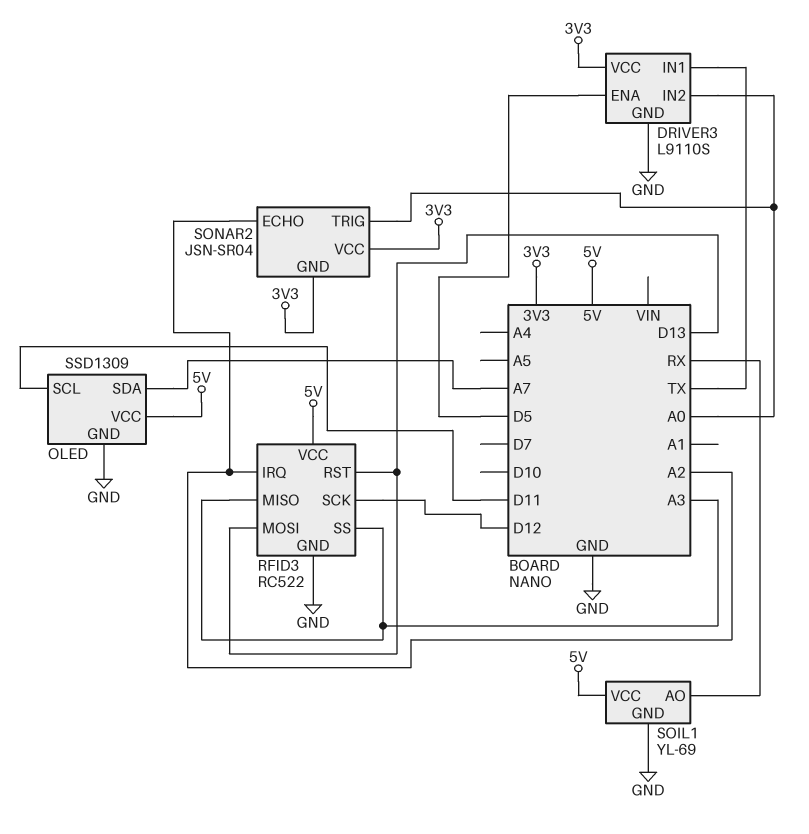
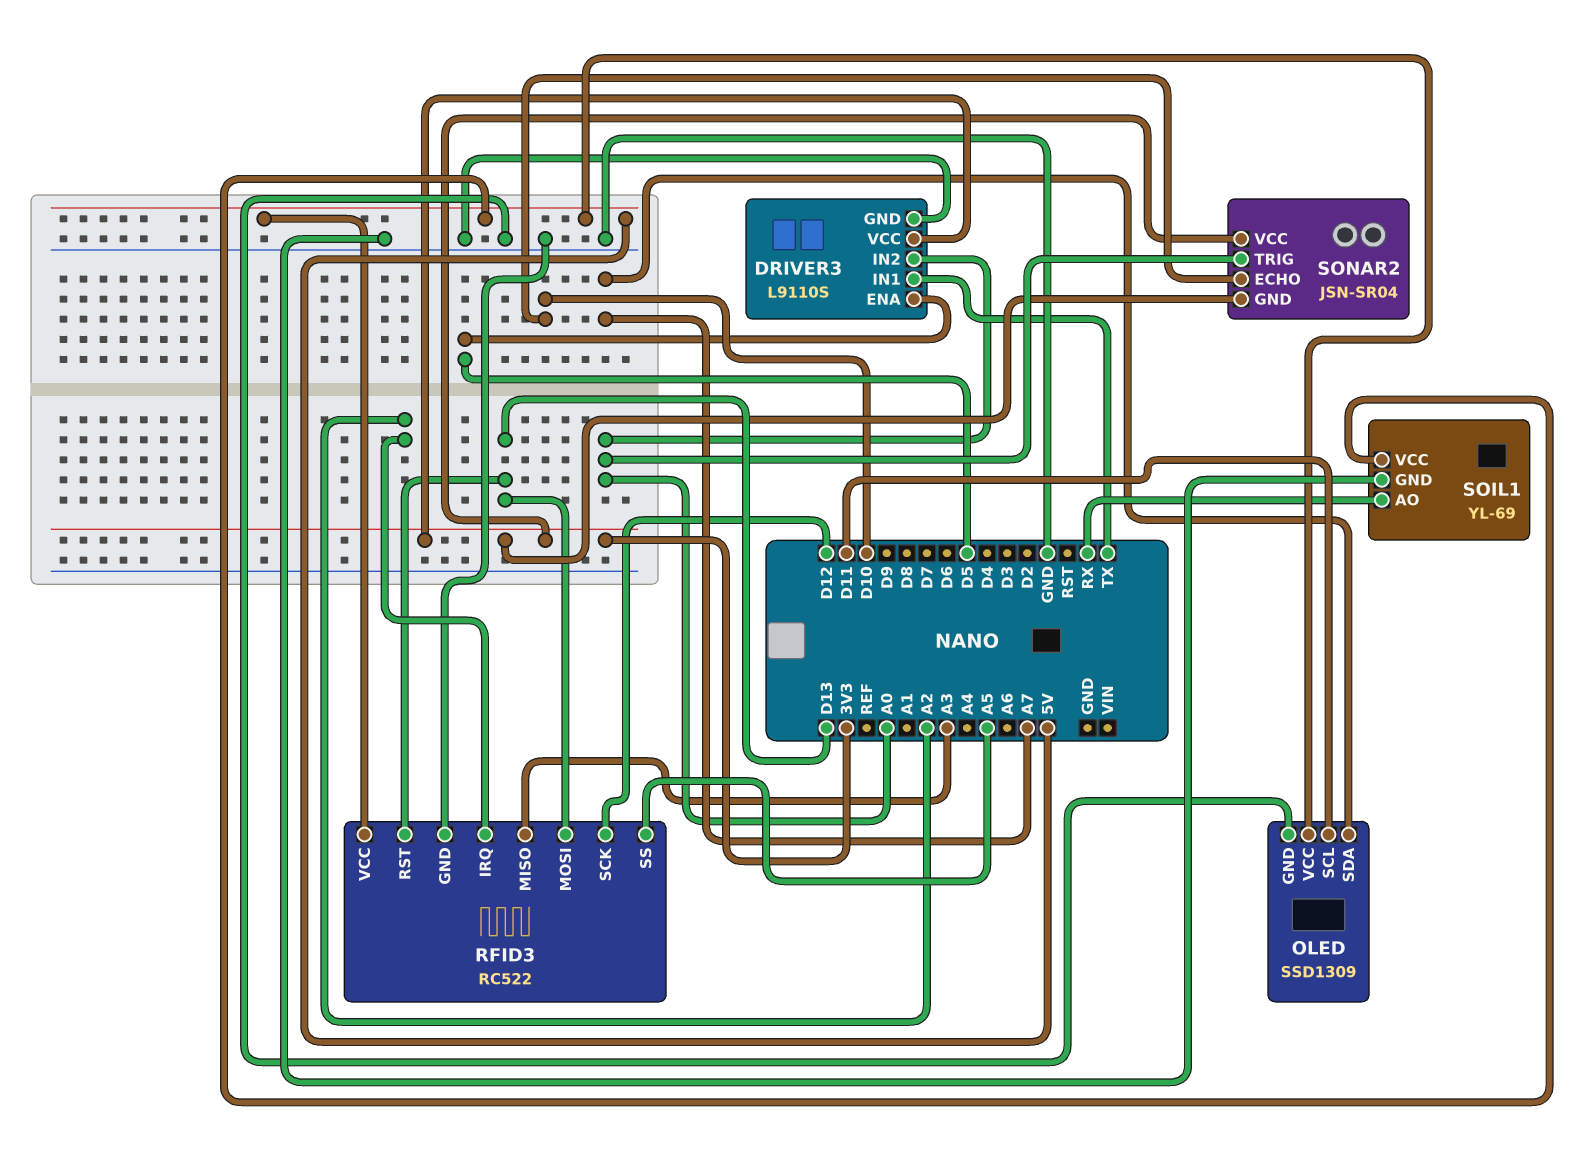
RFID3 pin SS: A3 -> A5
SONAR2 pin ECHO: A2 -> D10

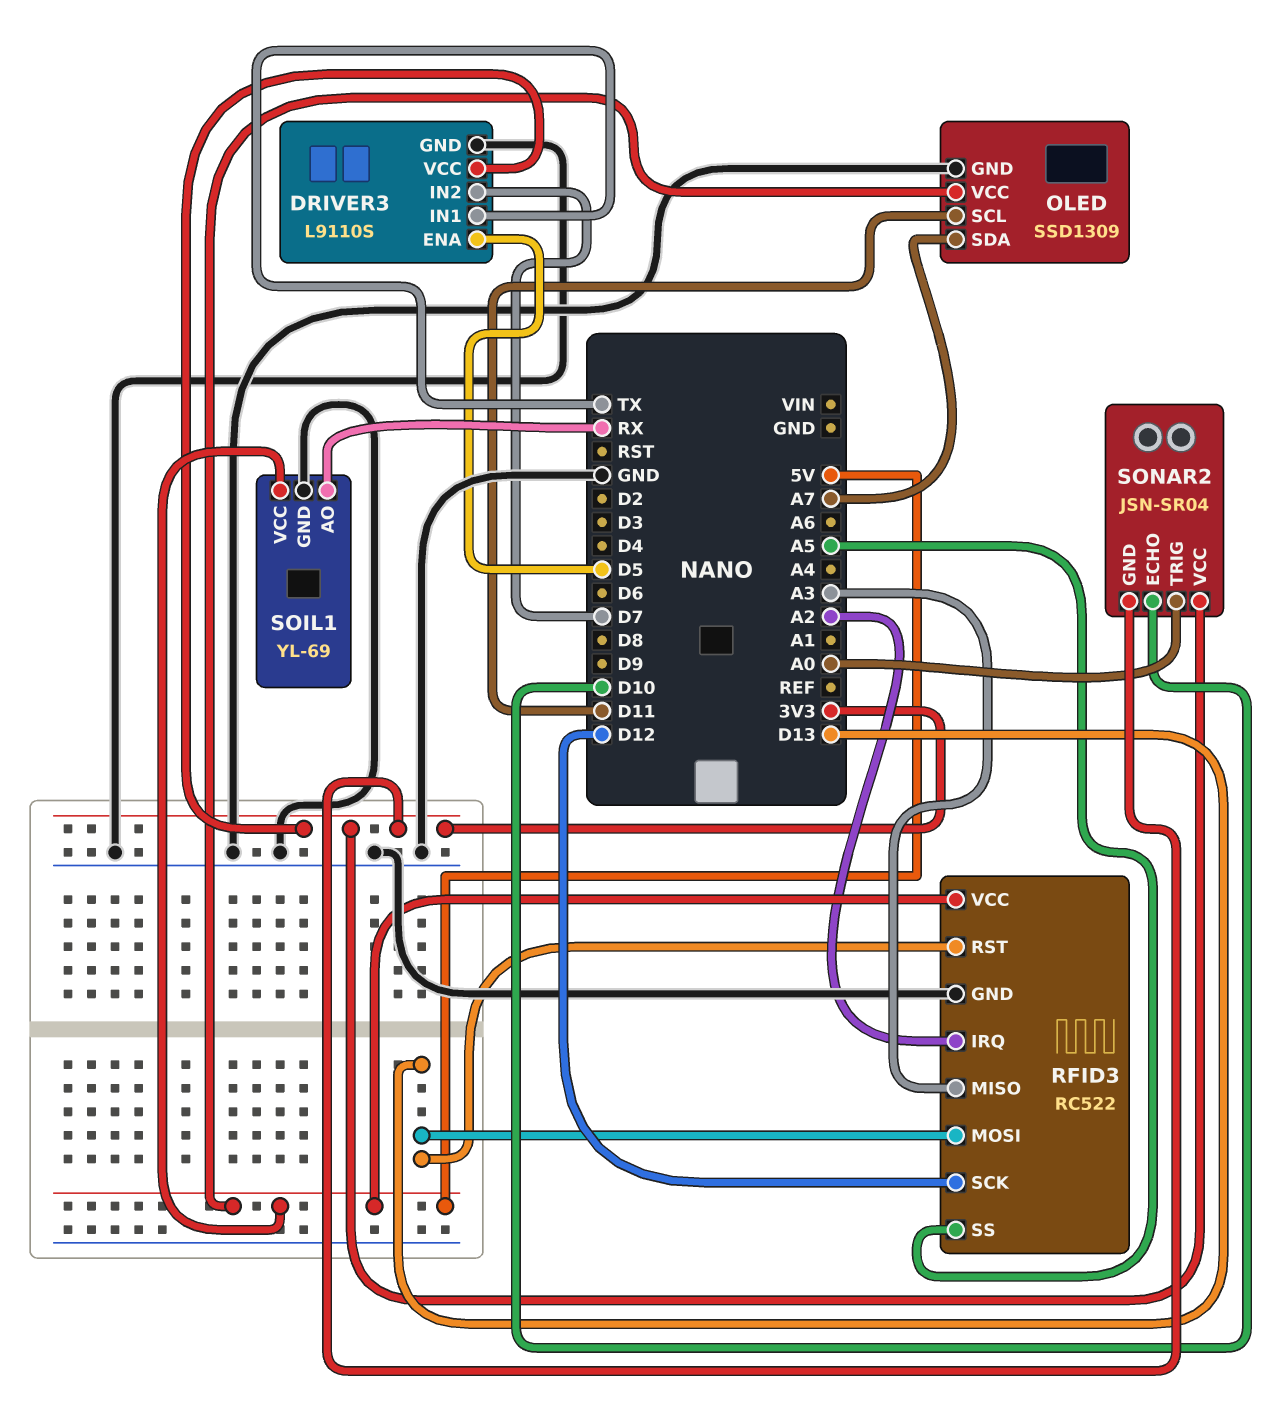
DRIVER3 pin IN2: A0 -> D7

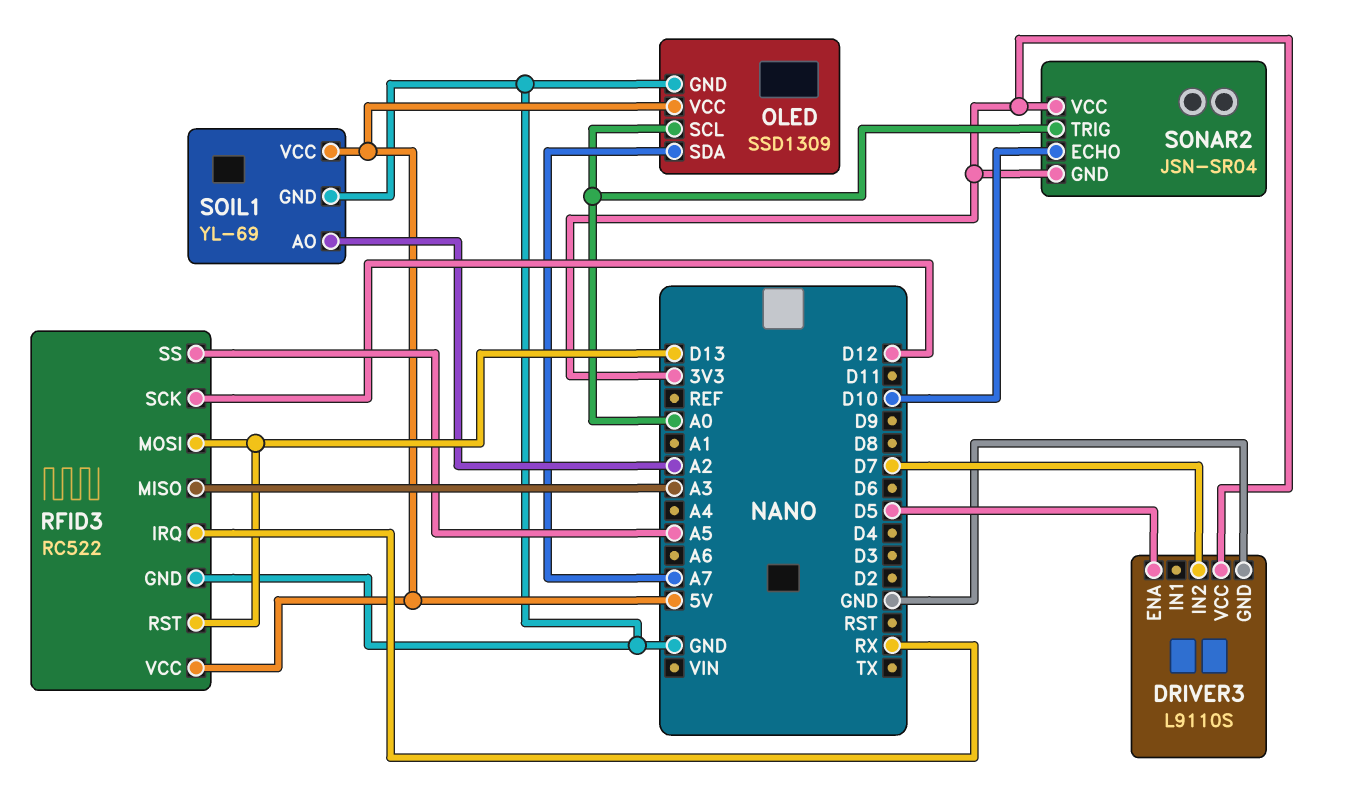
DRIVER3 pin IN1: TX -> none
OLED pin SCL: D11 -> A0
RFID3 pin IRQ: A2 -> RX
SOIL1 pin AO: RX -> A2

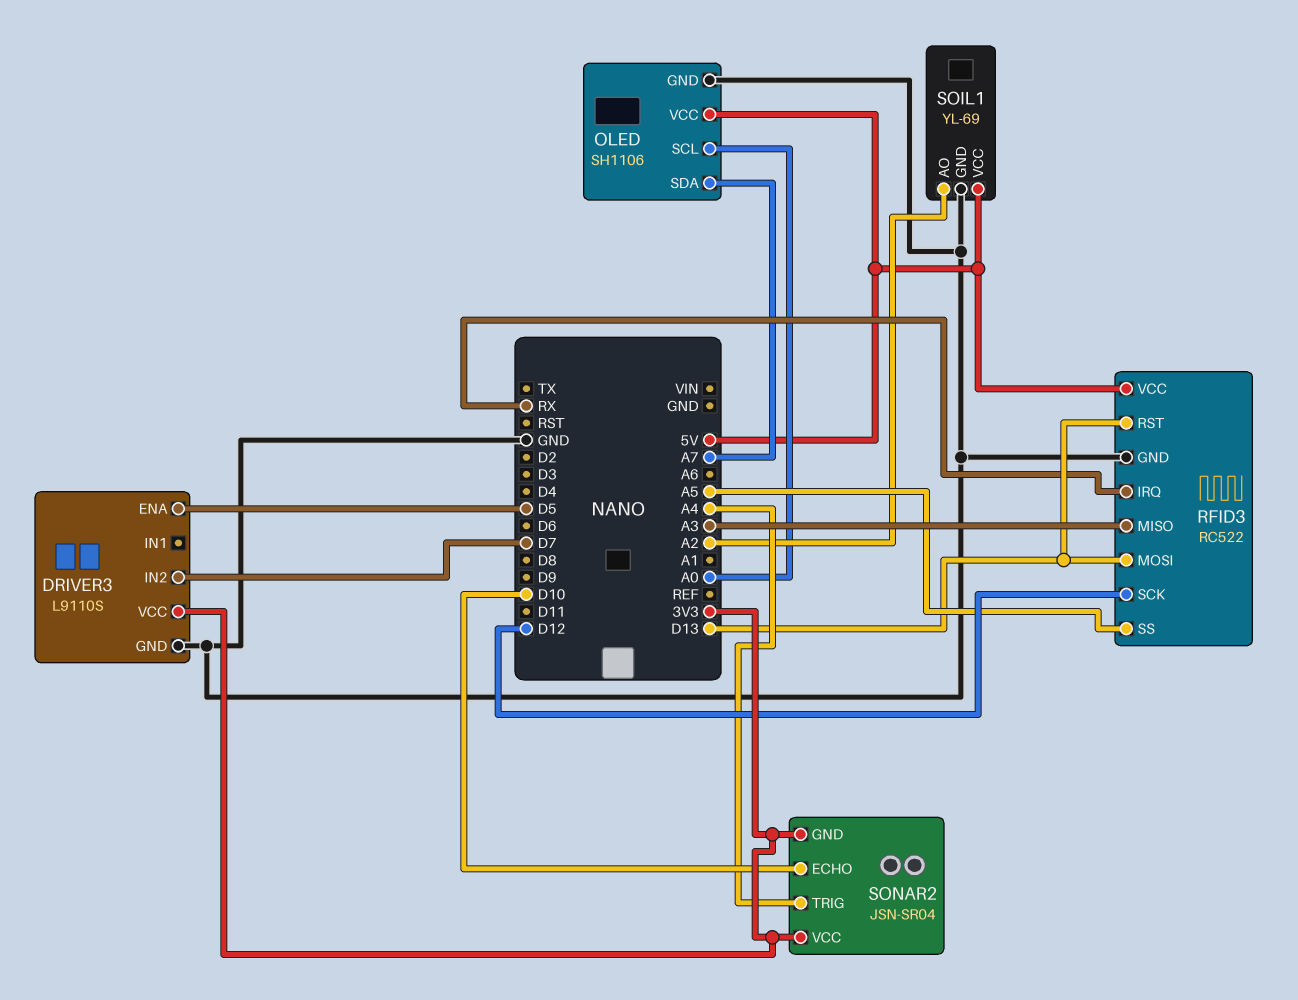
OLED: SSD1309 -> SH1106
SONAR2 pin TRIG: A0 -> A4

